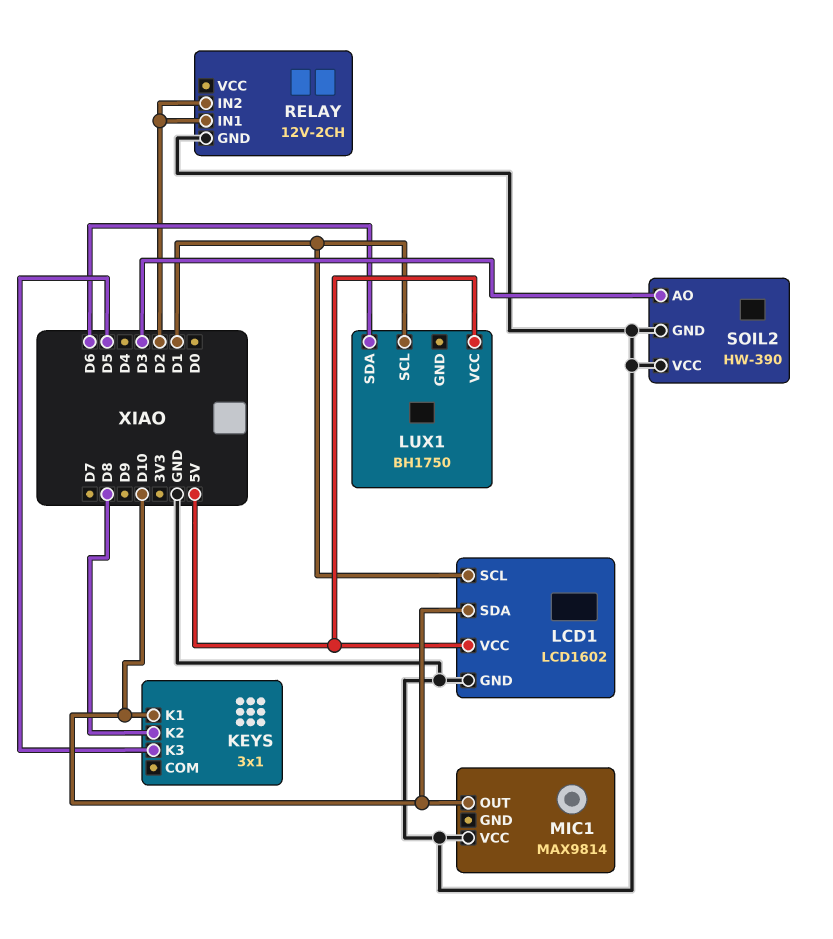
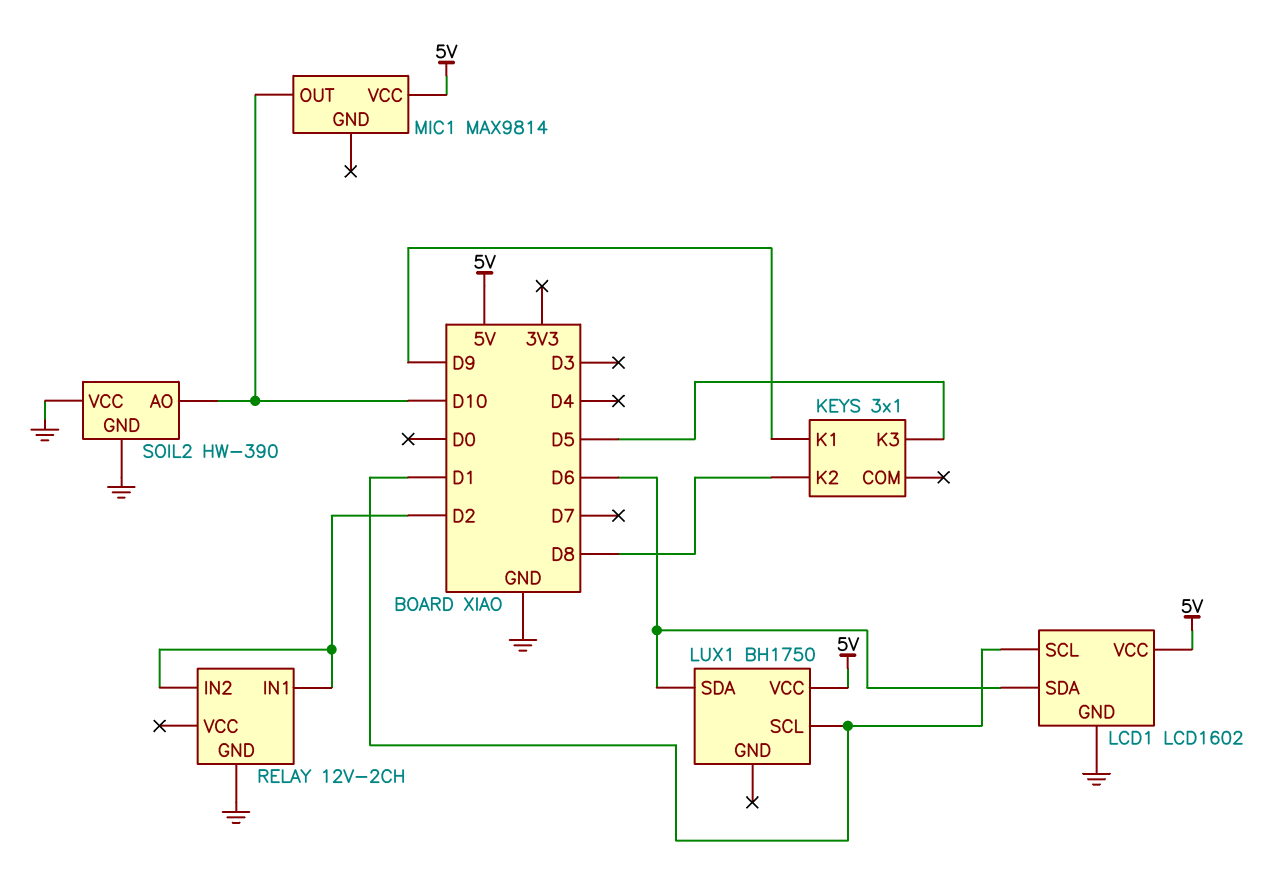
KEYS pin K1: D10 -> D9
LCD1 pin SDA: D10 -> D6
MIC1 pin VCC: GND -> 5V
SOIL2 pin AO: D3 -> D10

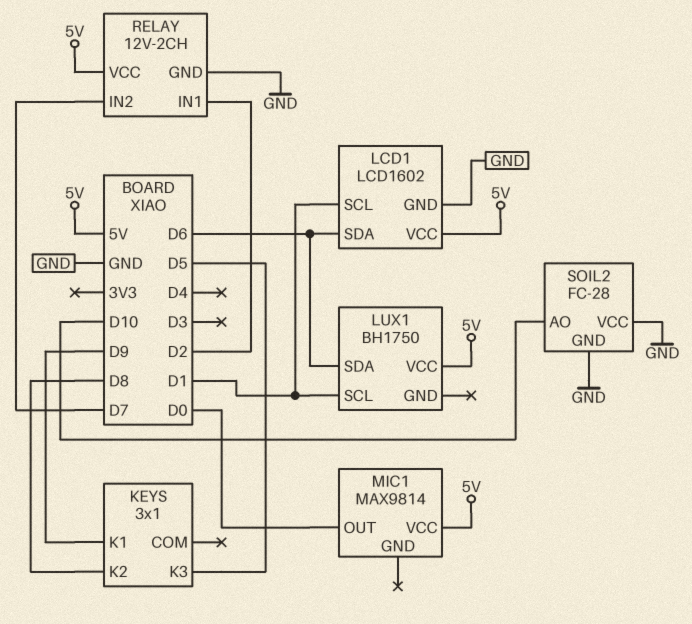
MIC1 pin OUT: D10 -> D0
RELAY pin IN2: D2 -> D7
RELAY pin VCC: none -> 5V
SOIL2: HW-390 -> FC-28

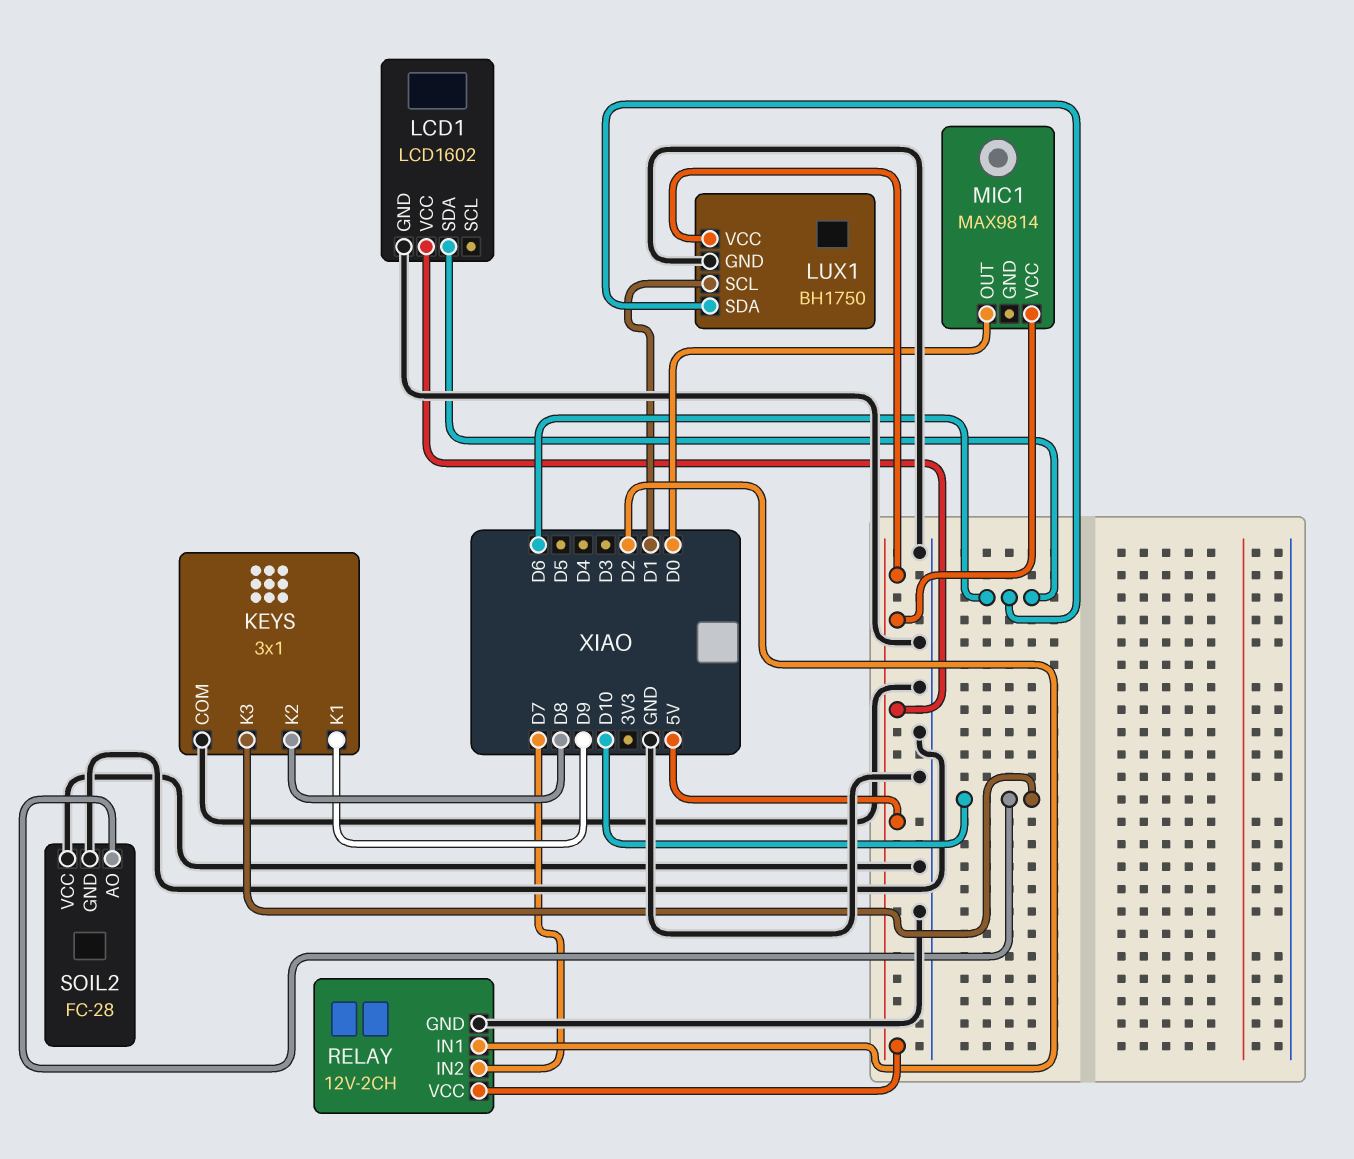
KEYS pin COM: none -> GND
KEYS pin K3: D5 -> D10
LCD1 pin SCL: D1 -> none
LUX1 pin GND: none -> GND

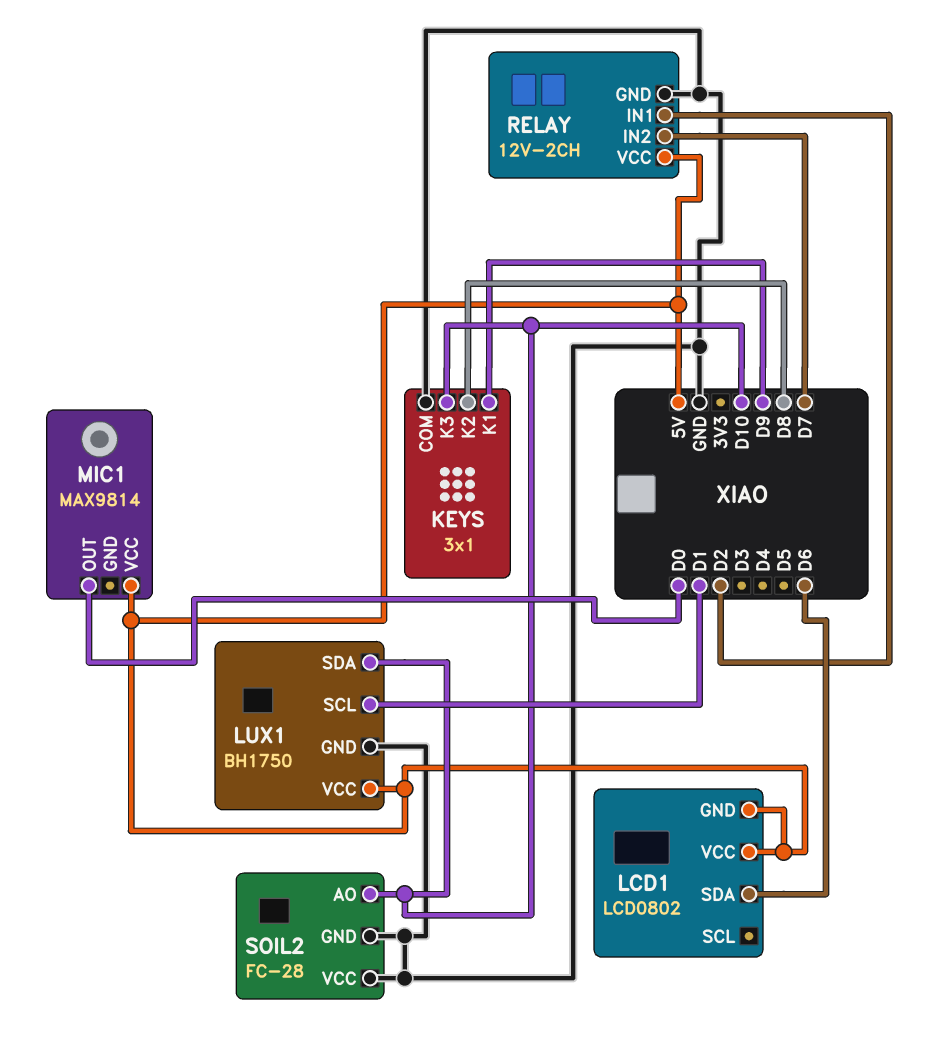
LCD1: LCD1602 -> LCD0802
LCD1 pin GND: GND -> 5V
LUX1 pin SDA: D6 -> D10

